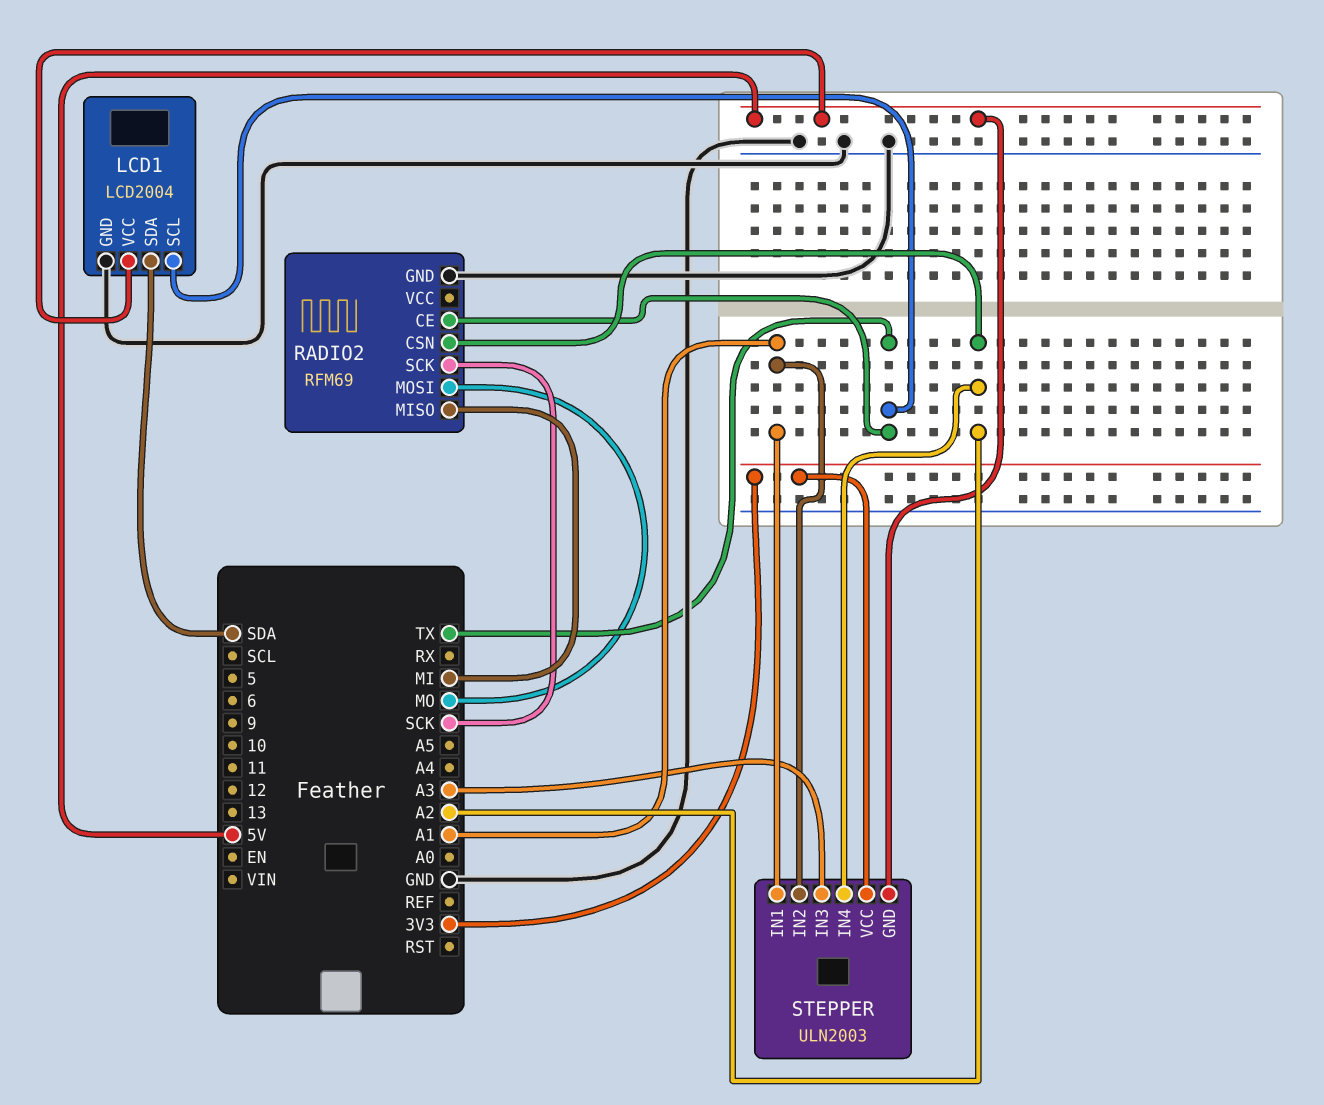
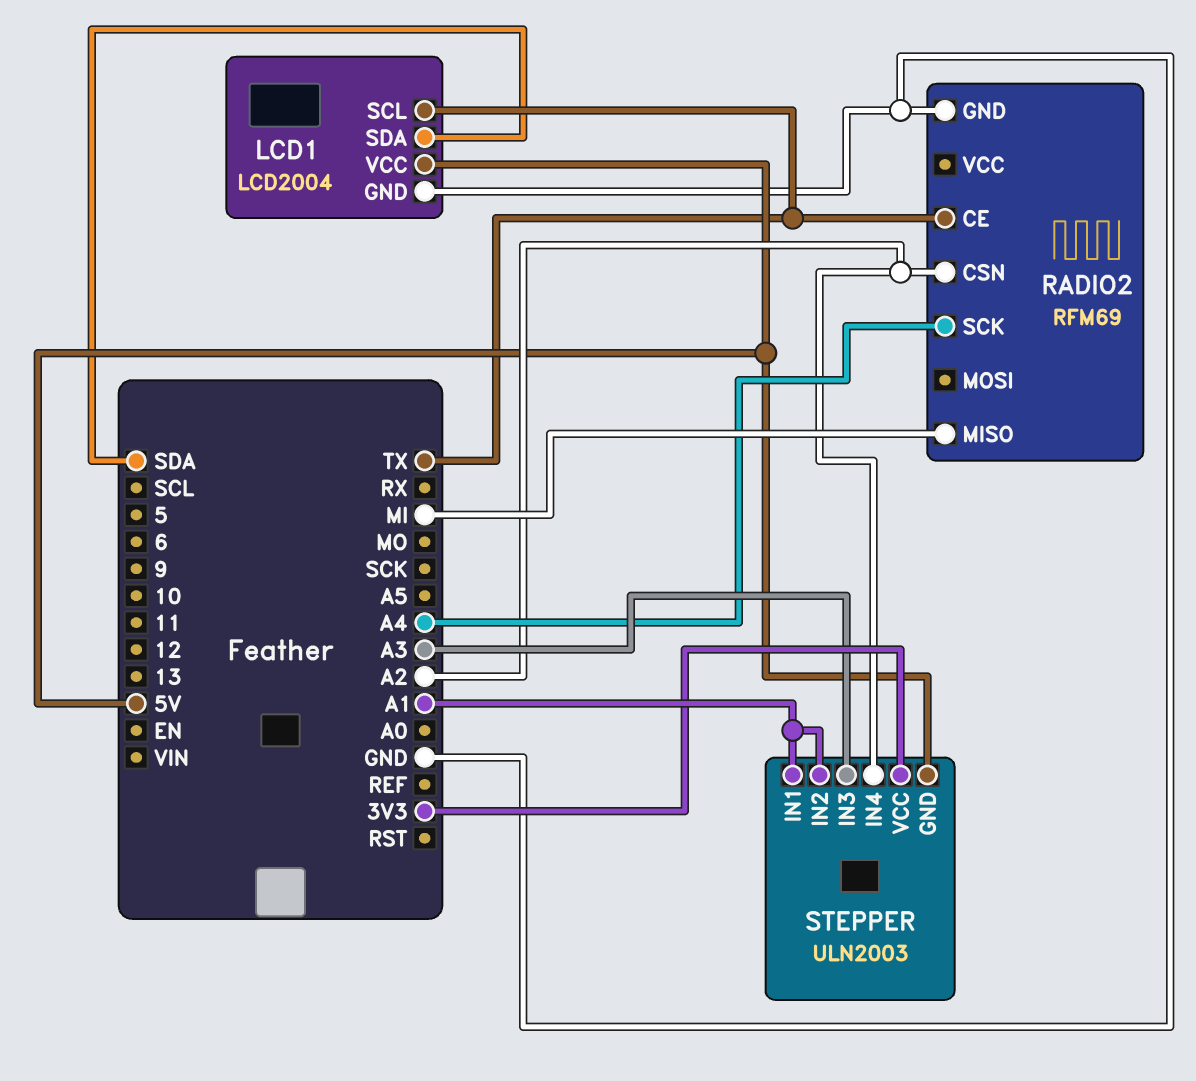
RADIO2 pin MOSI: MO -> none
RADIO2 pin SCK: SCK -> A4

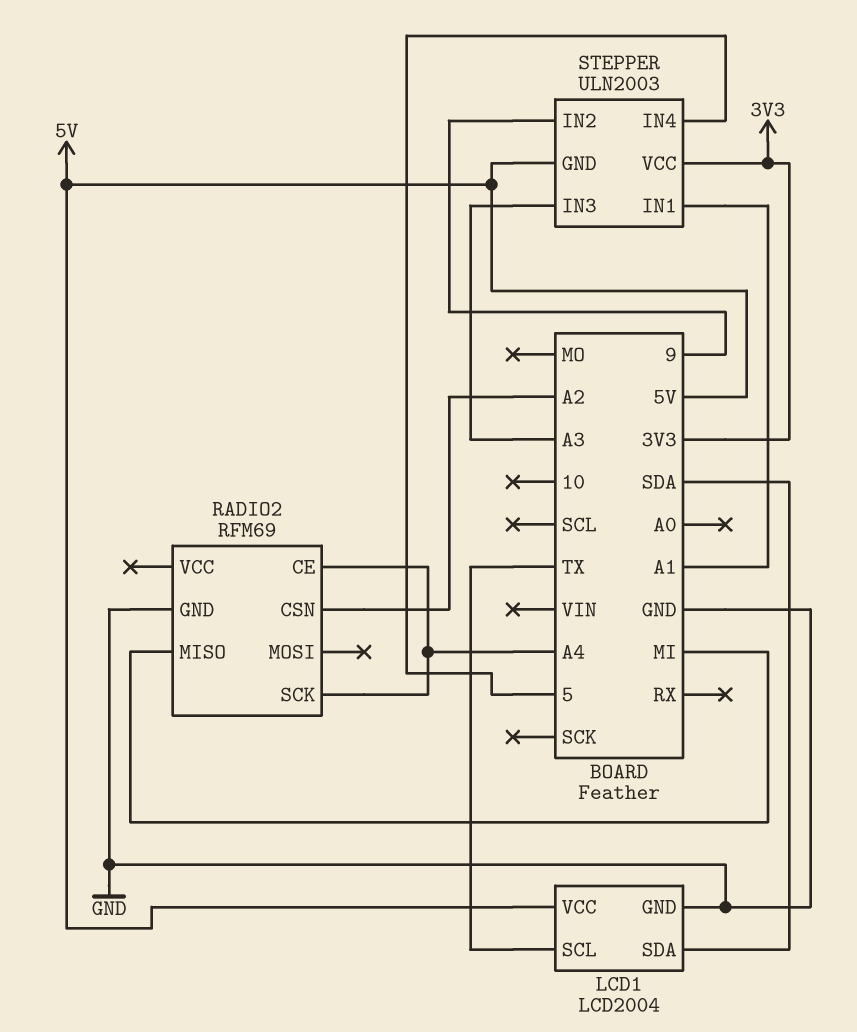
RADIO2 pin CE: TX -> A4
STEPPER pin IN2: A1 -> 9
STEPPER pin IN4: A2 -> 5

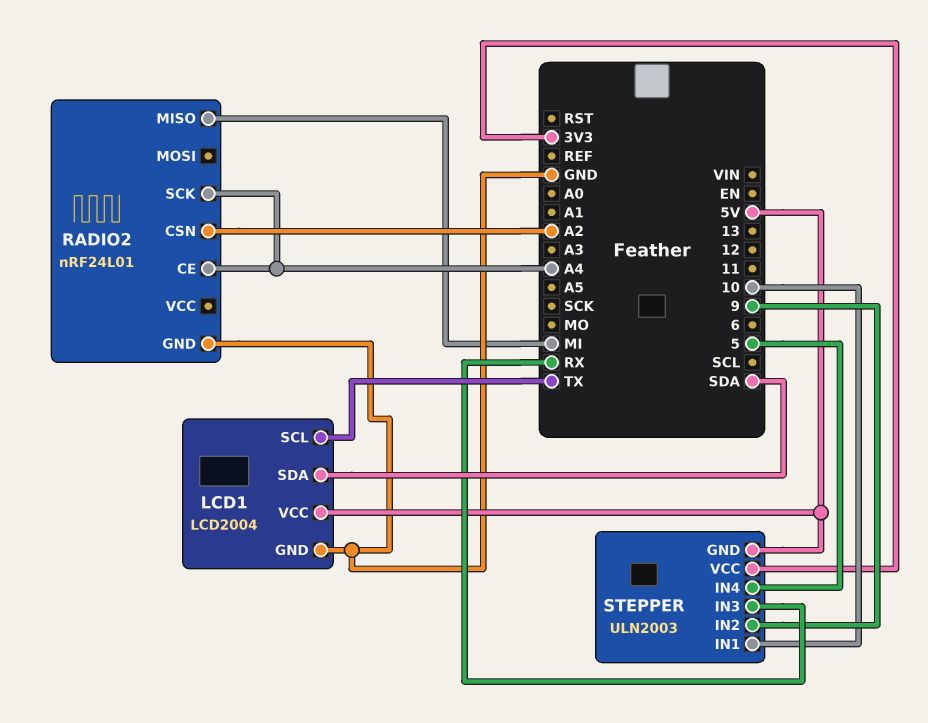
RADIO2: RFM69 -> nRF24L01
STEPPER pin IN1: A1 -> 10
STEPPER pin IN3: A3 -> RX

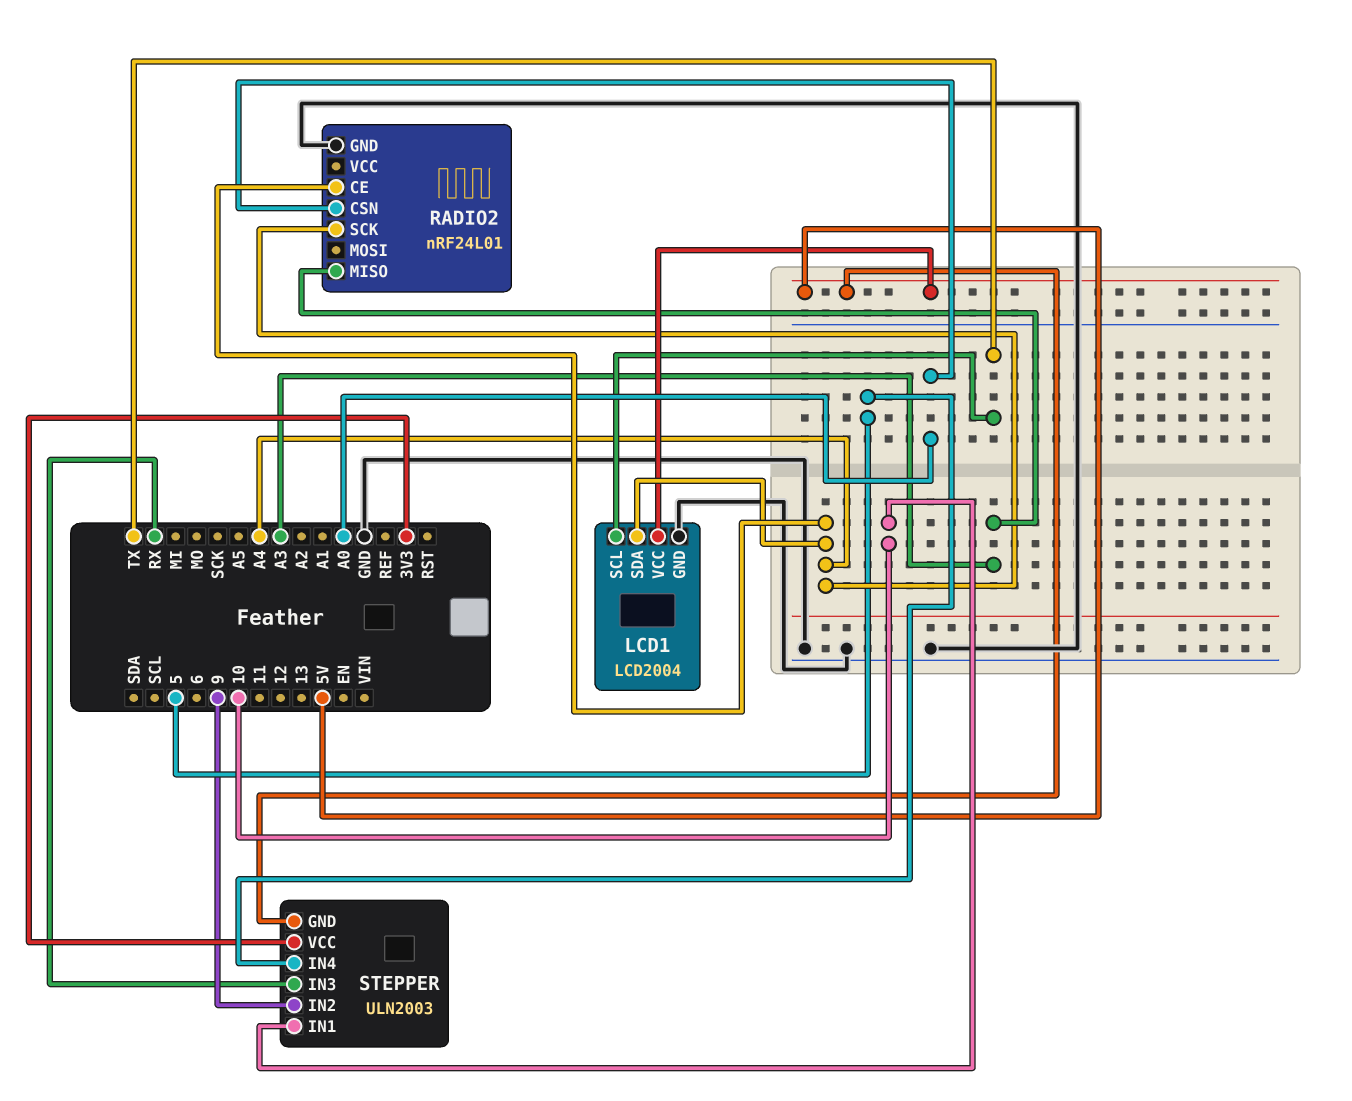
LCD1 pin SDA: SDA -> A4
RADIO2 pin CSN: A2 -> A0
RADIO2 pin MISO: MI -> A3

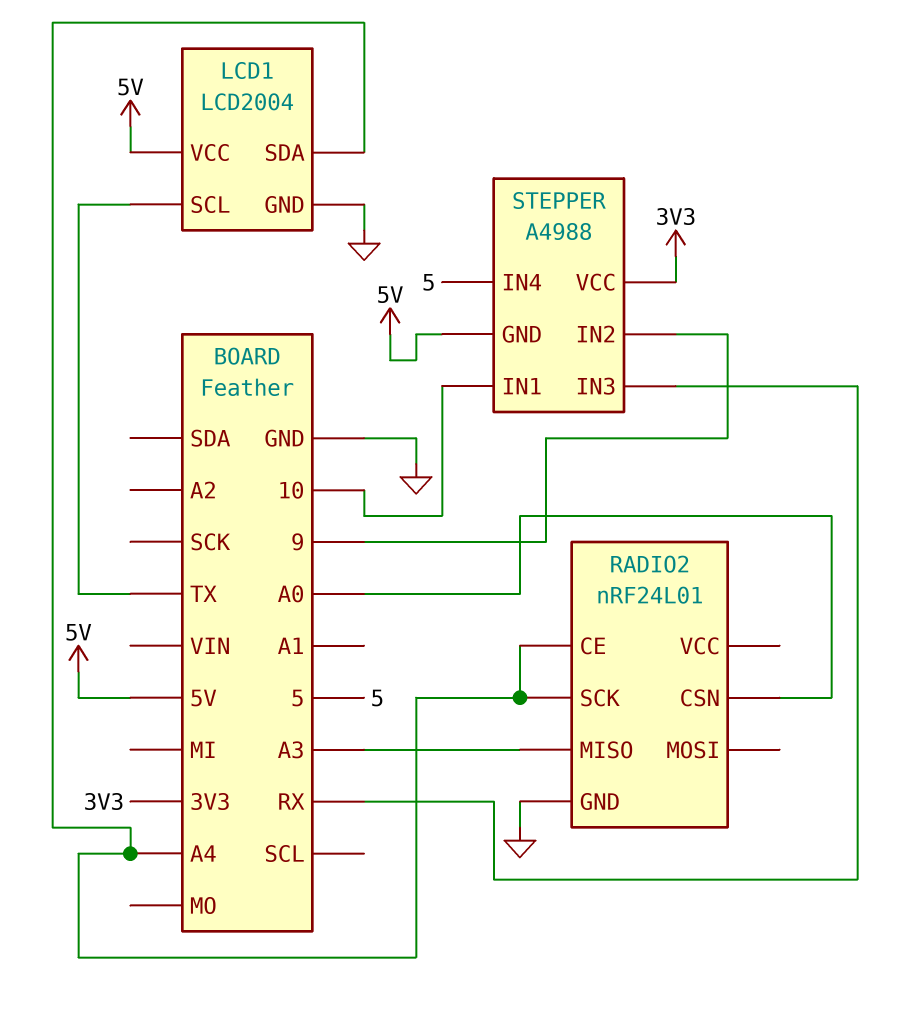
STEPPER: ULN2003 -> A4988

